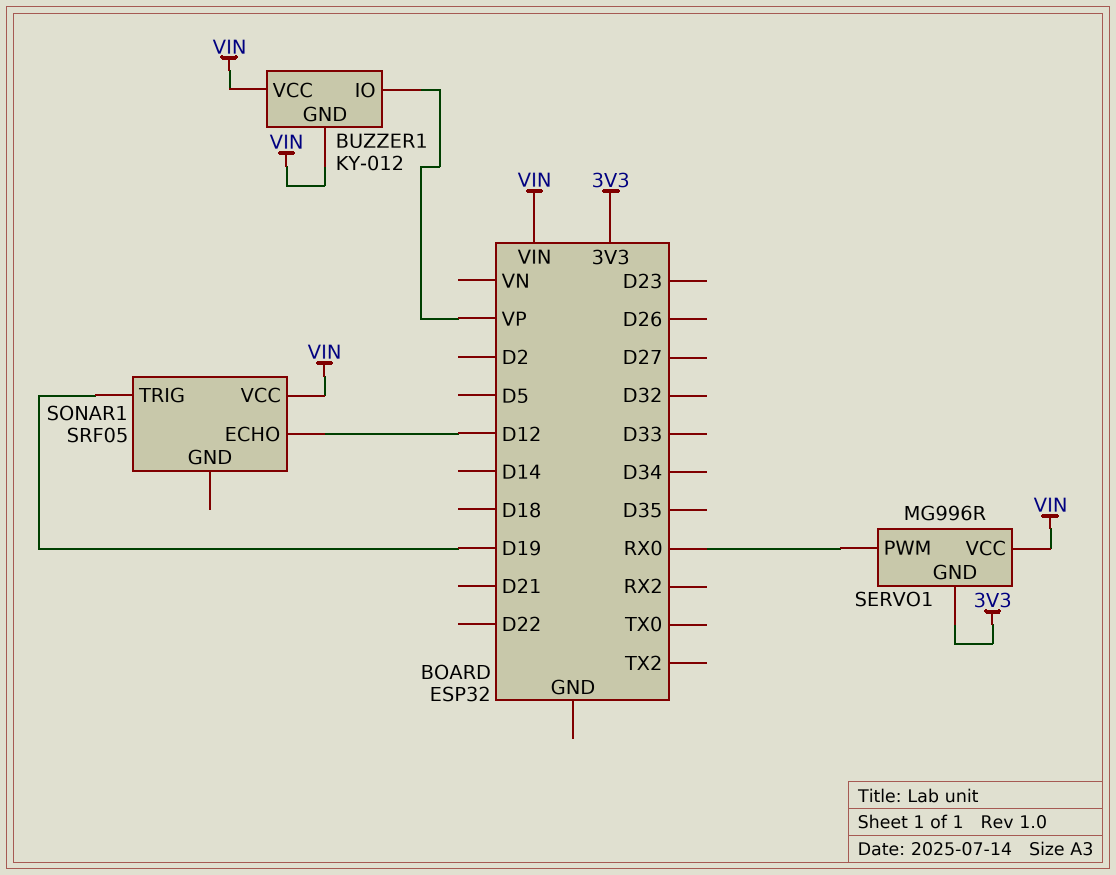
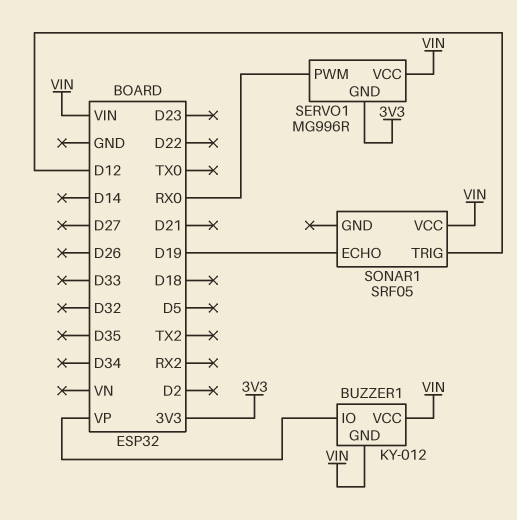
SONAR1 pin ECHO: D12 -> D19
SONAR1 pin TRIG: D19 -> D12

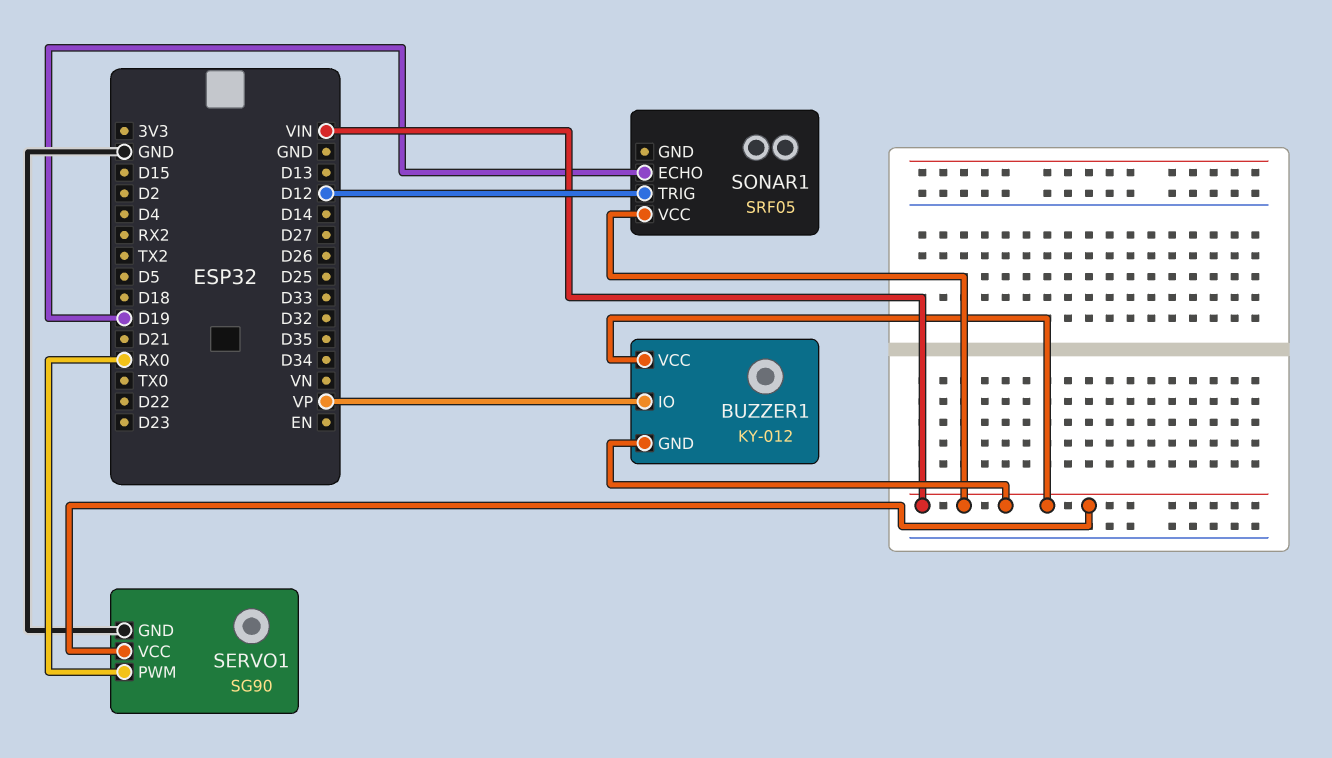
SERVO1: MG996R -> SG90
SERVO1 pin GND: 3V3 -> GND

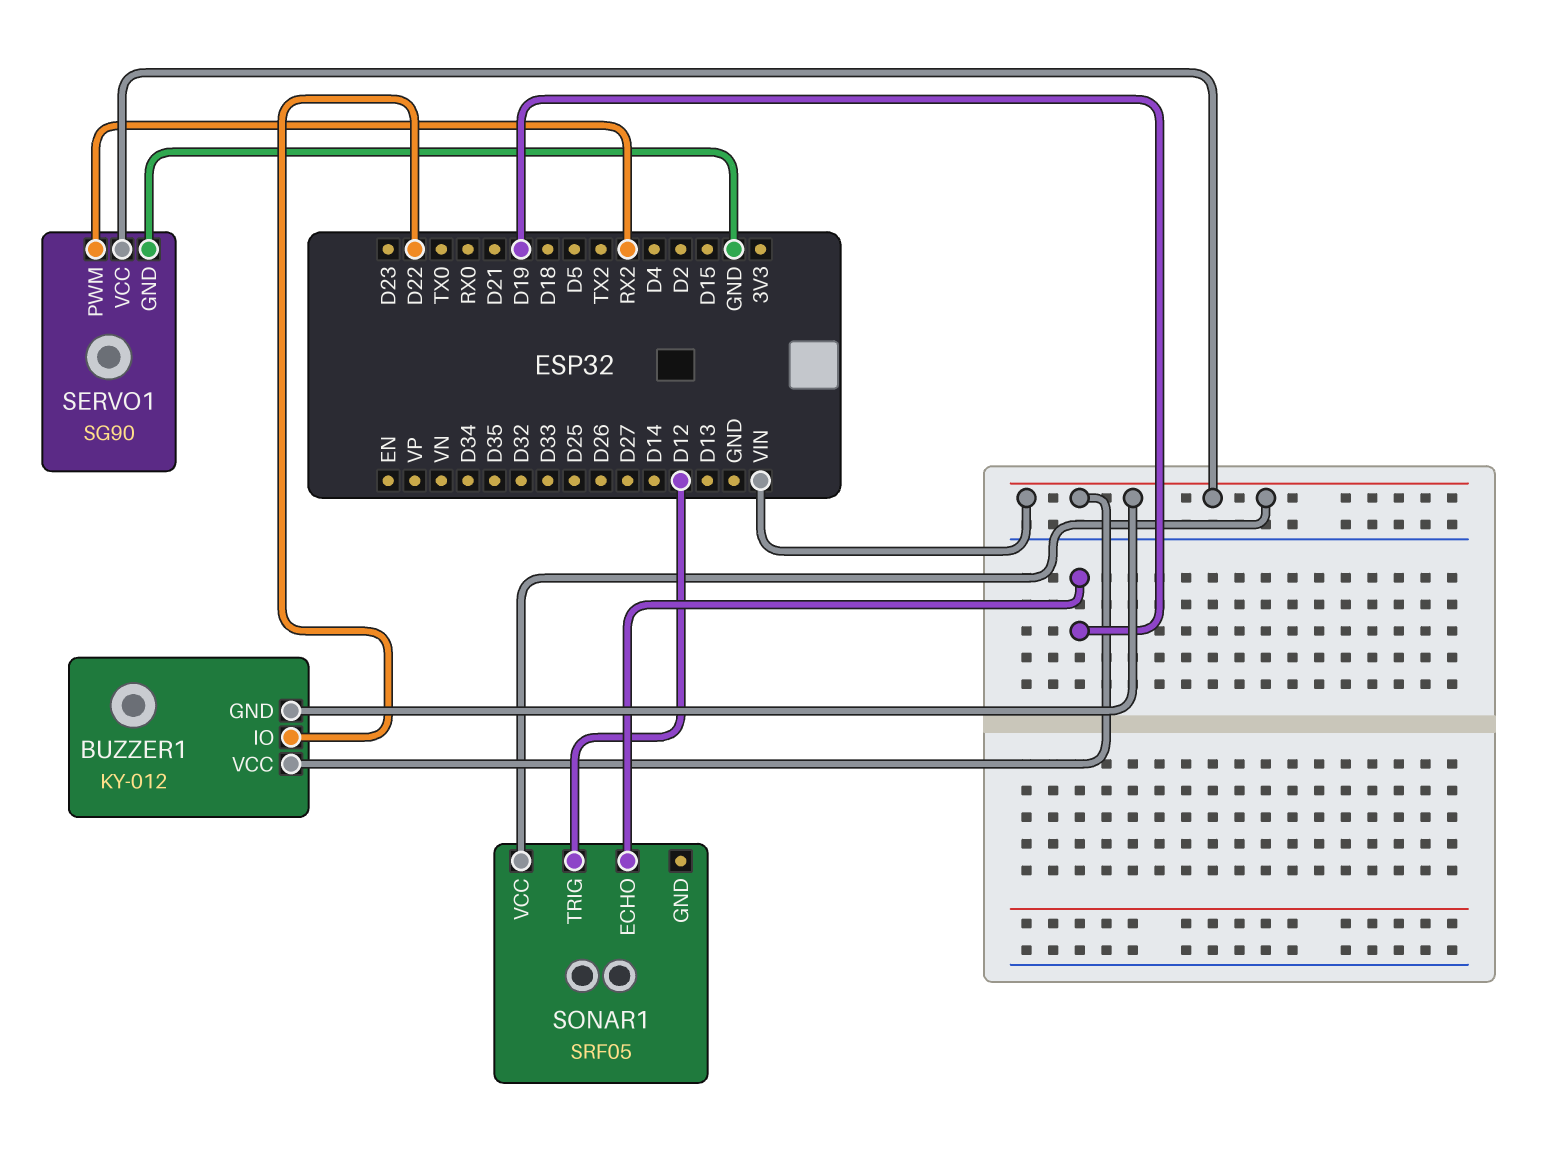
BUZZER1 pin IO: VP -> D22
SERVO1 pin PWM: RX0 -> RX2

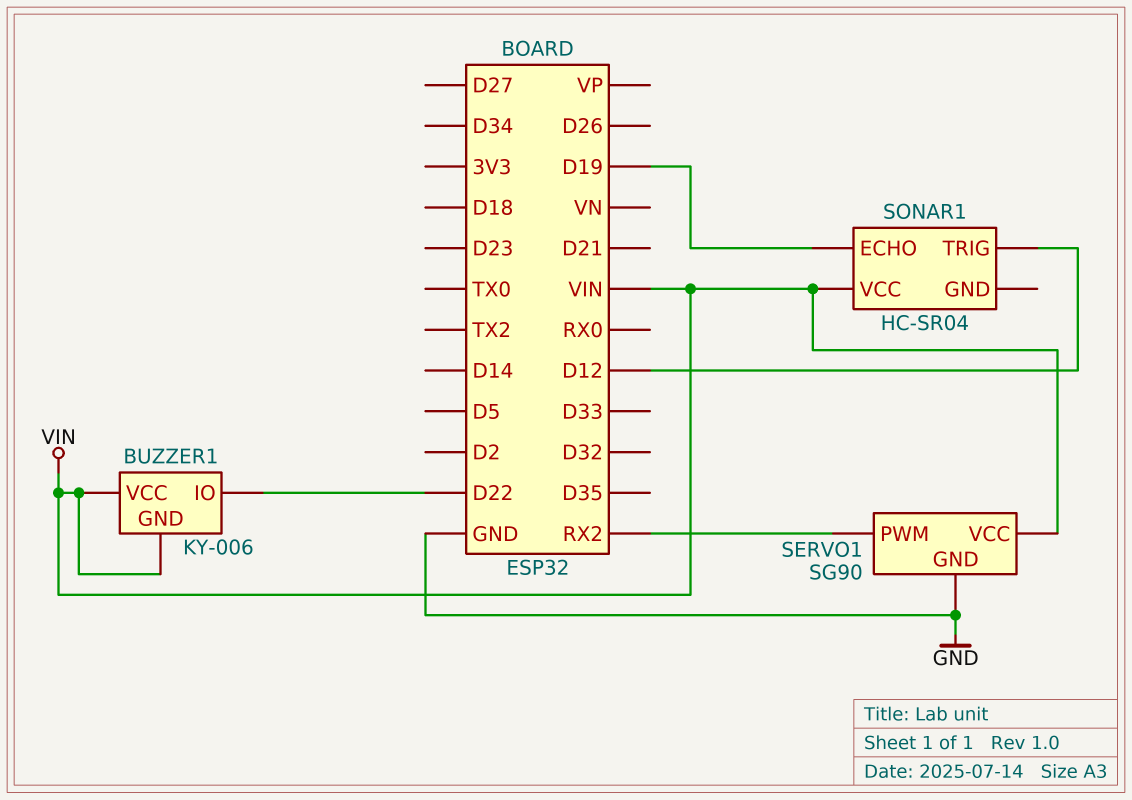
BUZZER1: KY-012 -> KY-006
SONAR1: SRF05 -> HC-SR04

